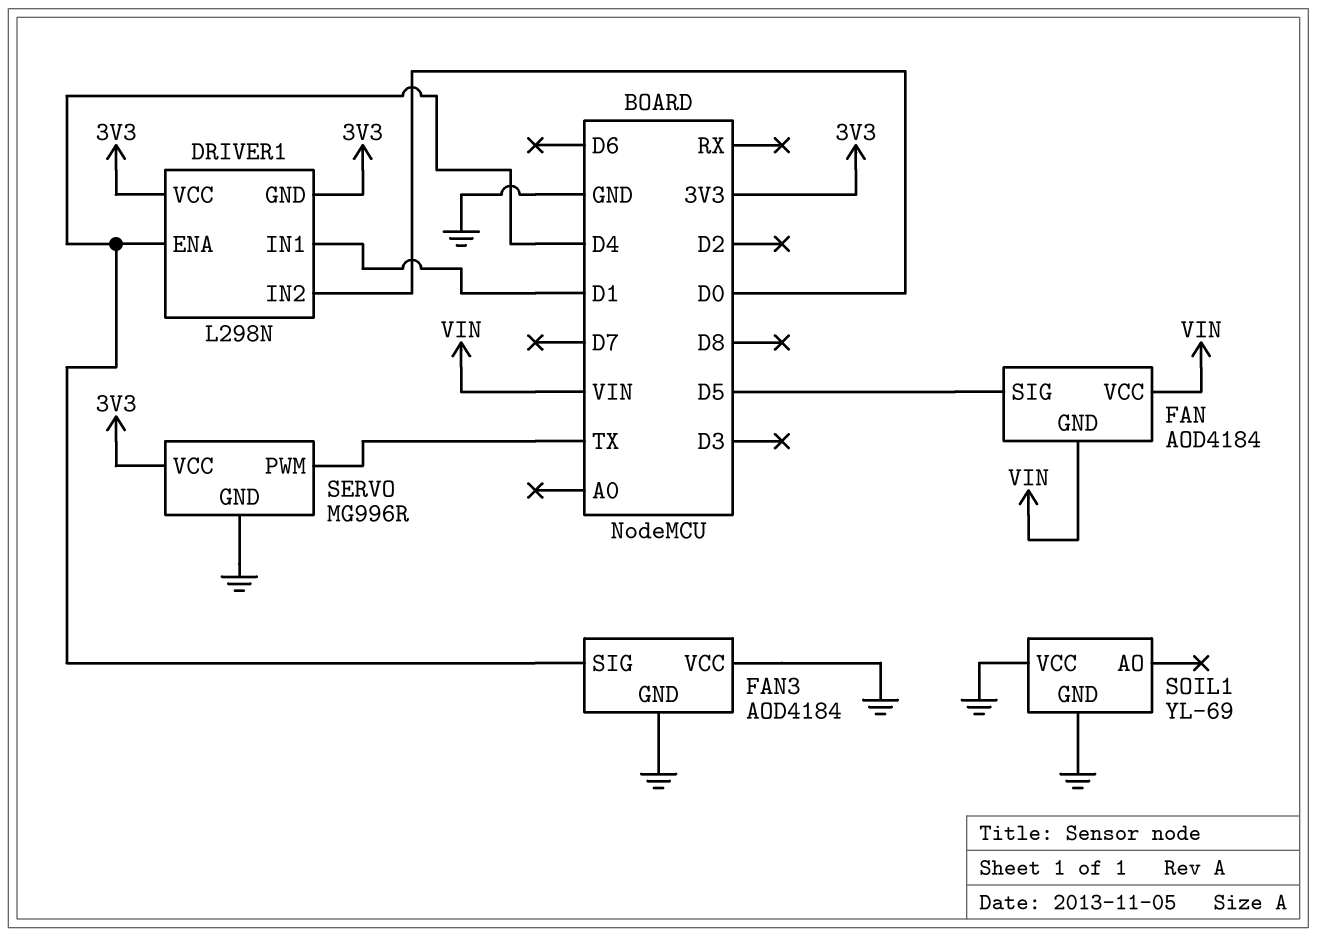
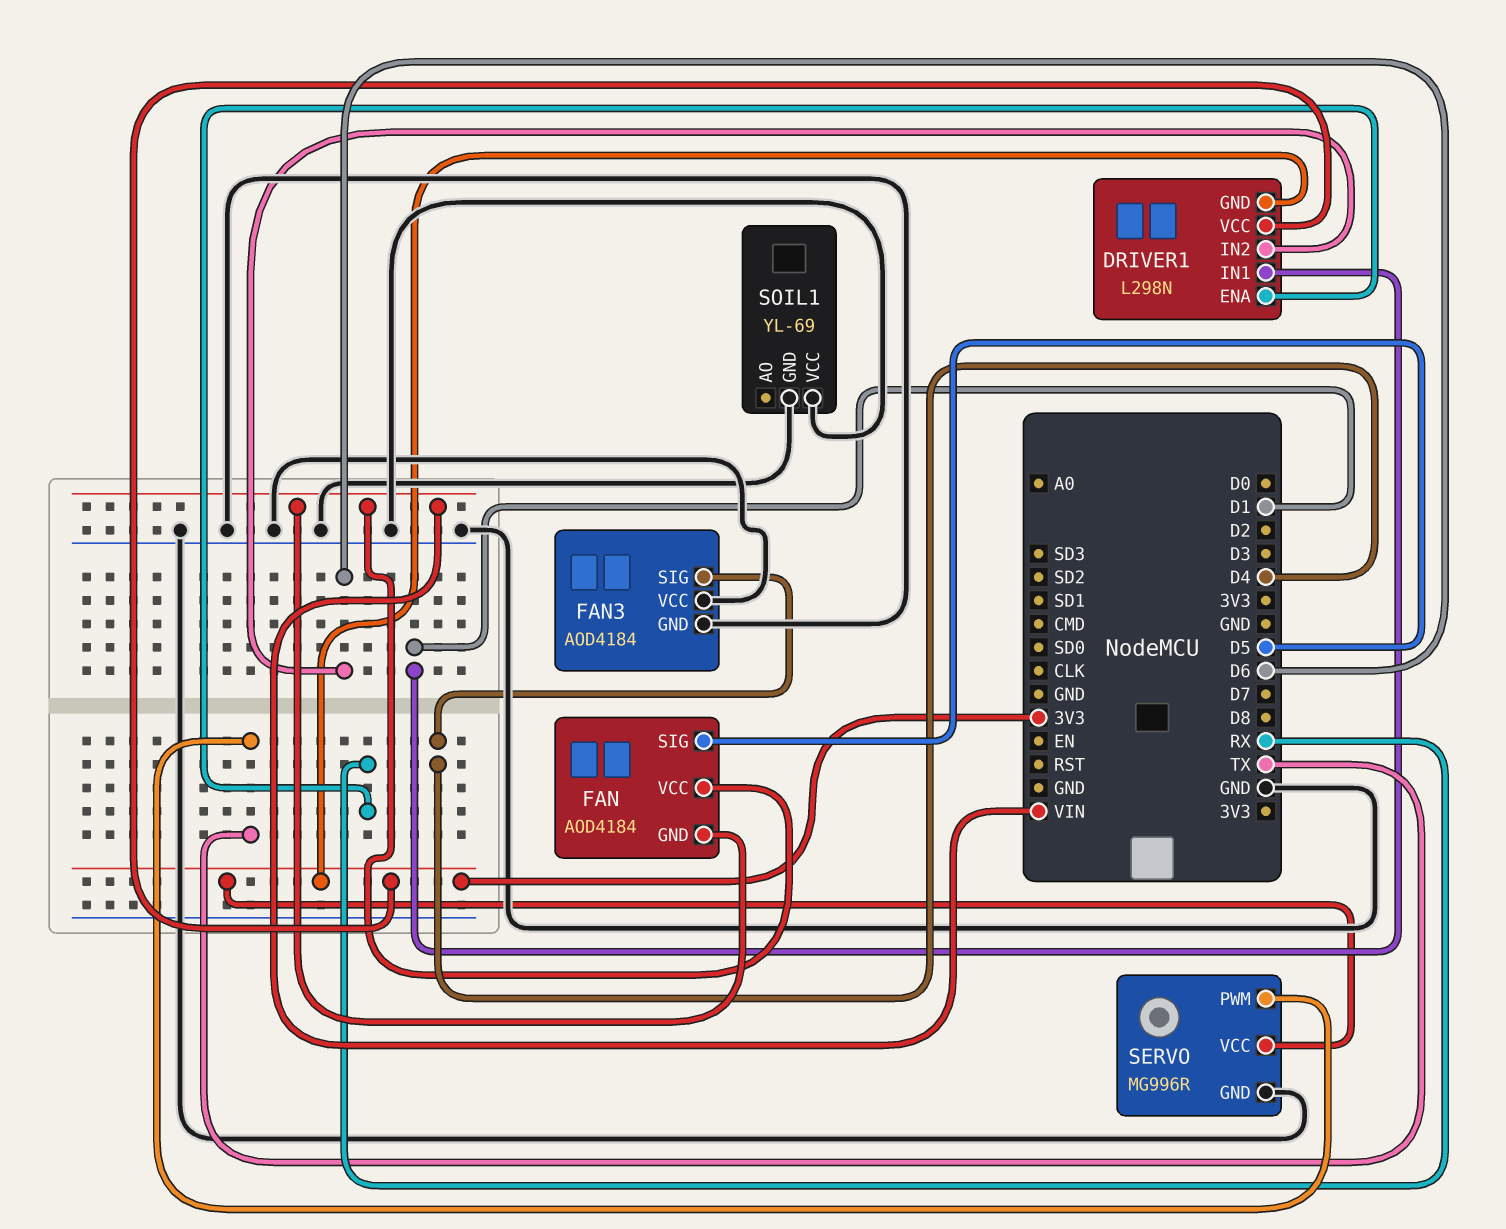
DRIVER1 pin ENA: D4 -> RX
DRIVER1 pin IN2: D0 -> D6

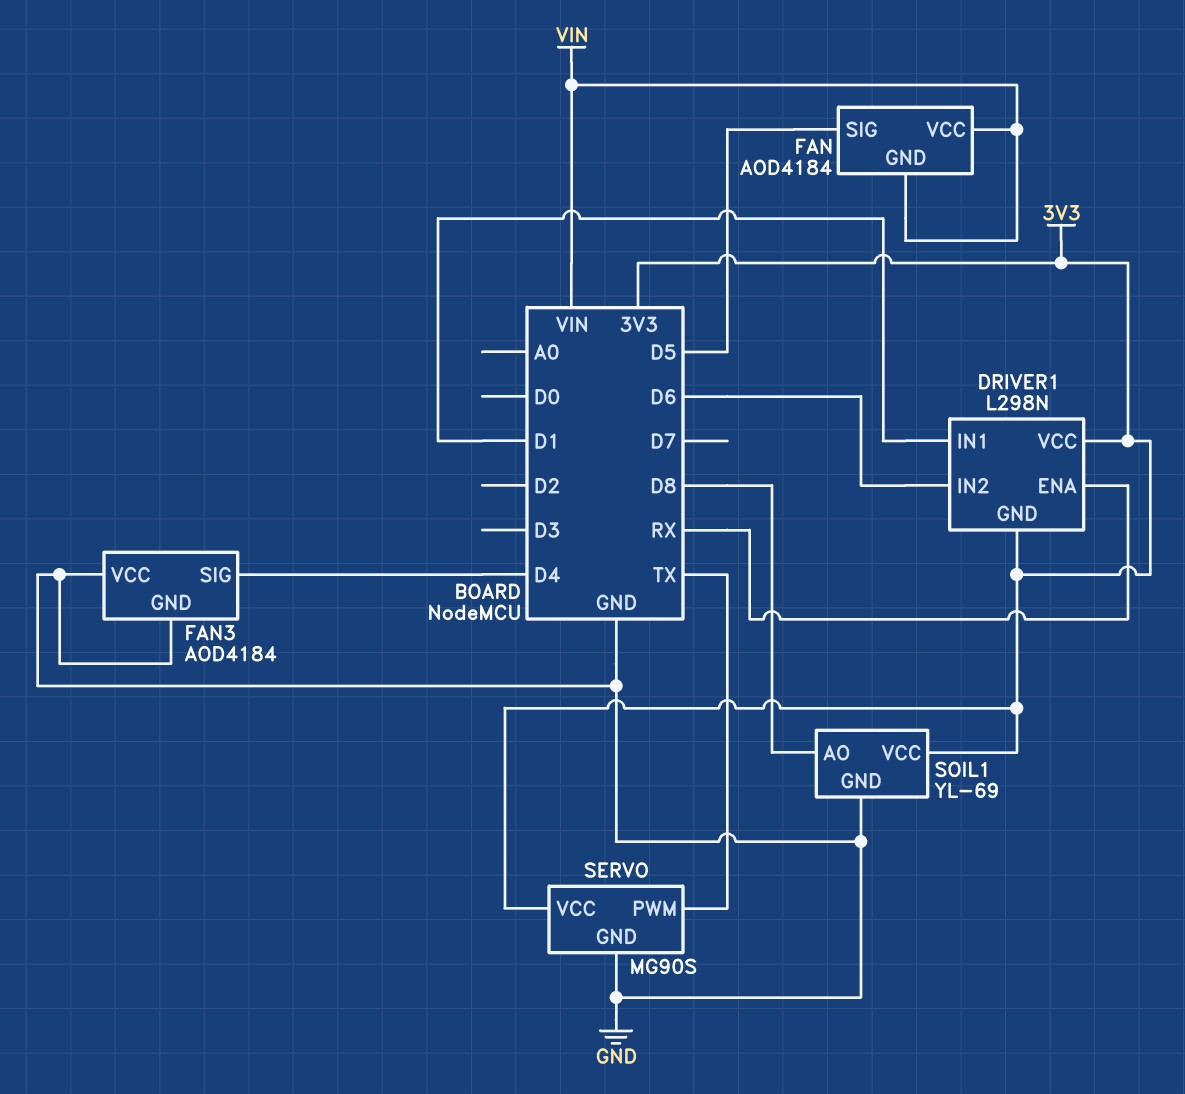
SERVO: MG996R -> MG90S
SOIL1 pin AO: none -> D8
SOIL1 pin VCC: GND -> 3V3

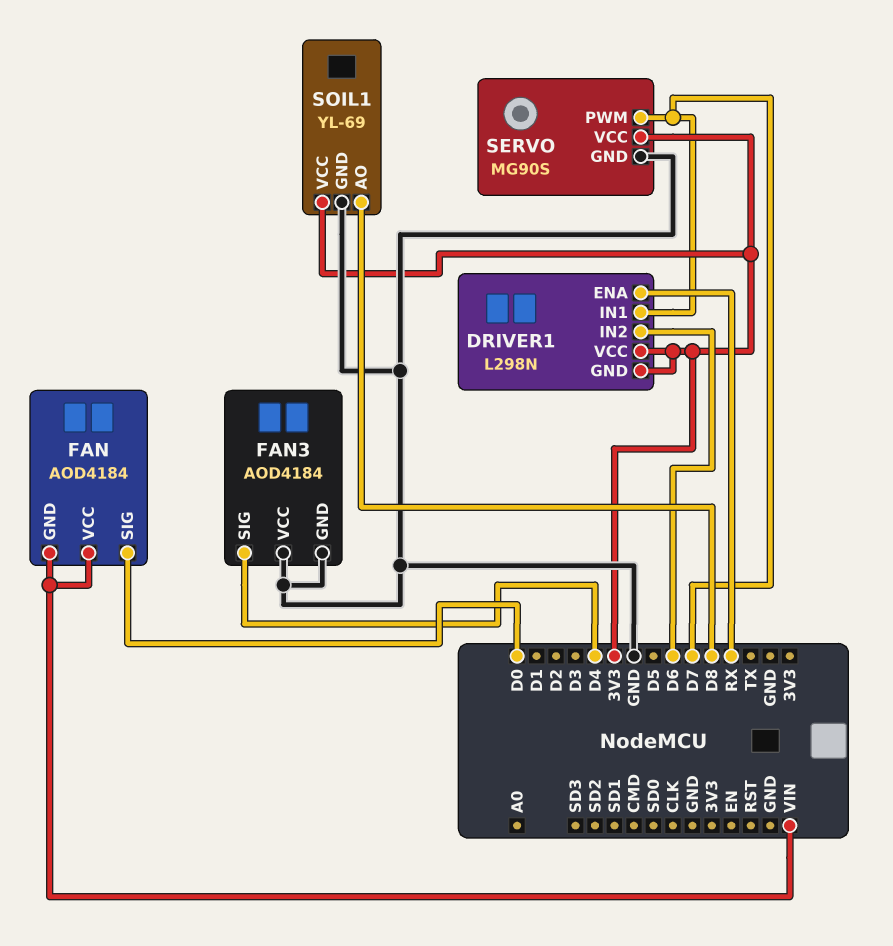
DRIVER1 pin IN1: D1 -> D7
FAN pin SIG: D5 -> D0
SERVO pin PWM: TX -> D7

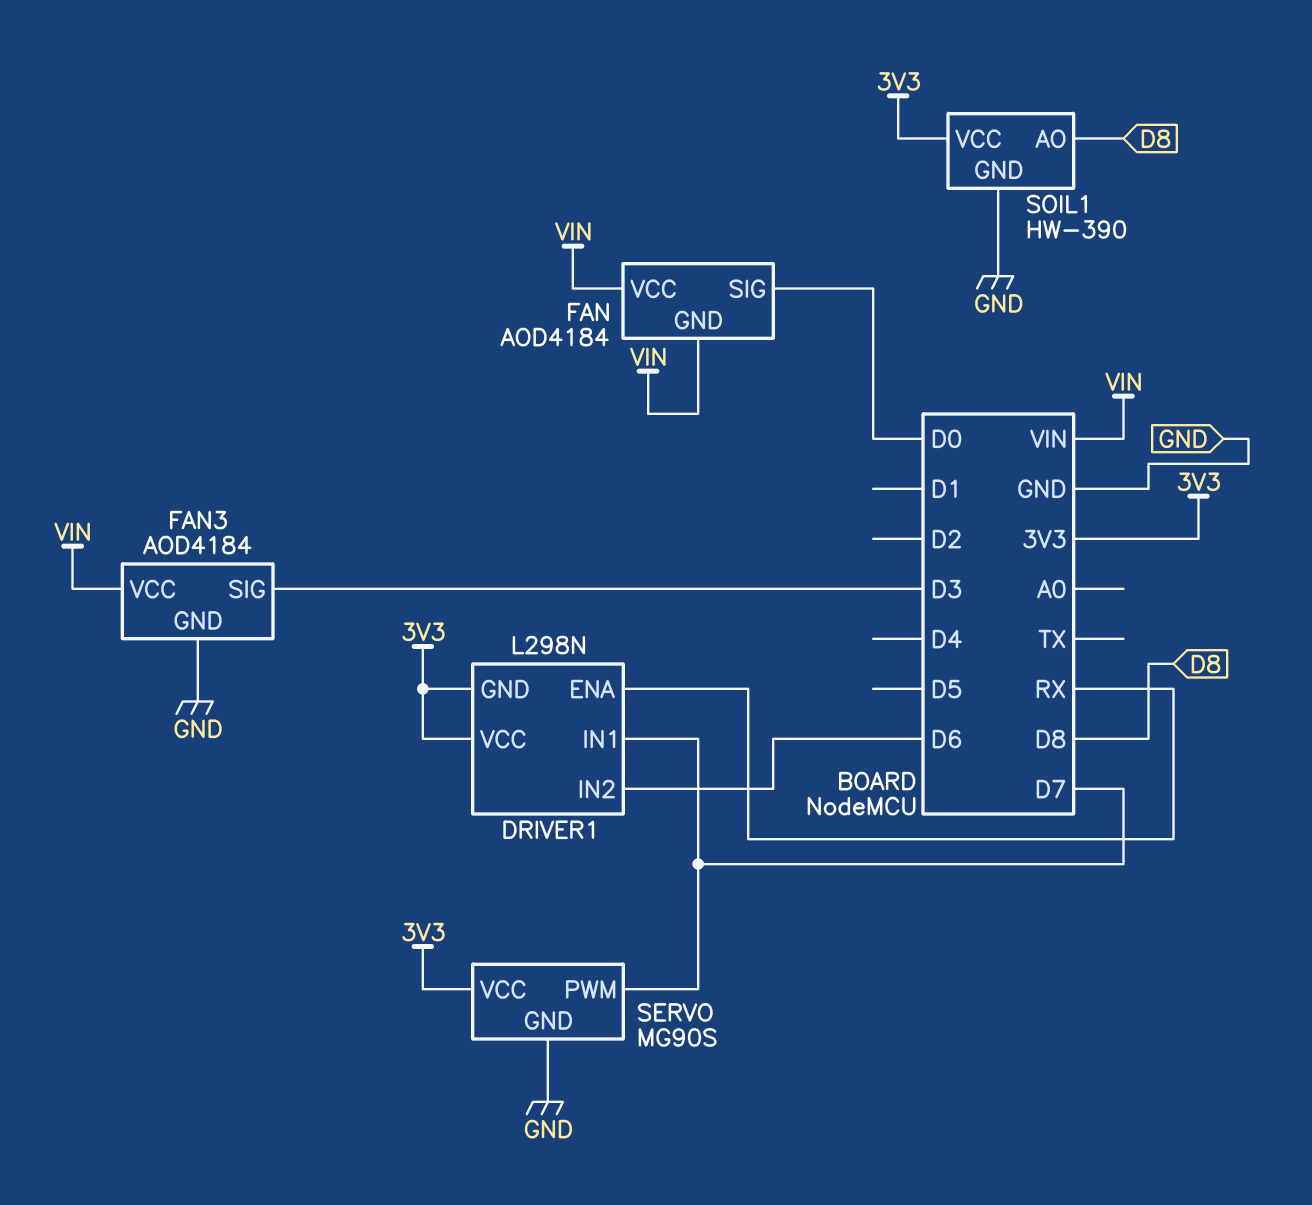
FAN3 pin SIG: D4 -> D3
FAN3 pin VCC: GND -> VIN
SOIL1: YL-69 -> HW-390

